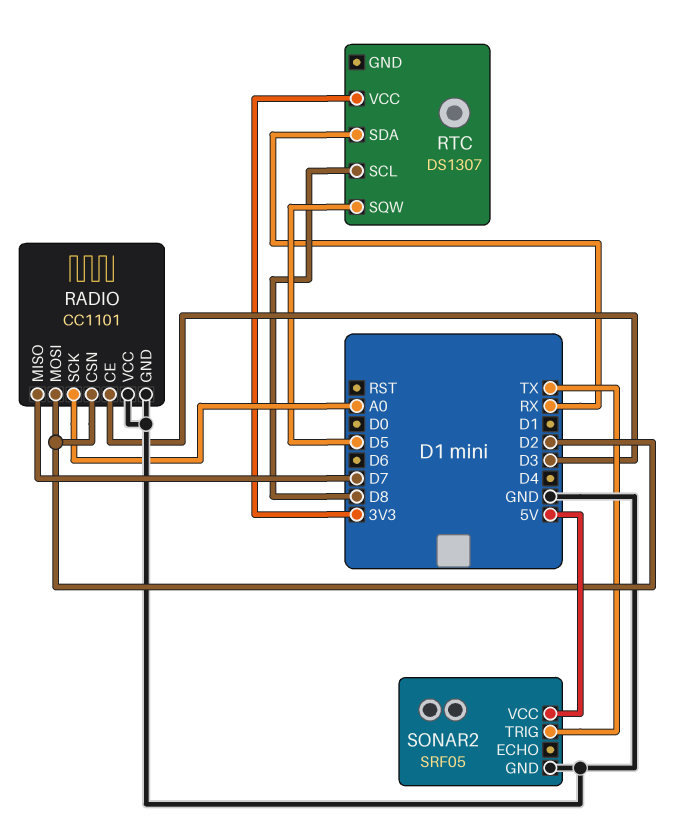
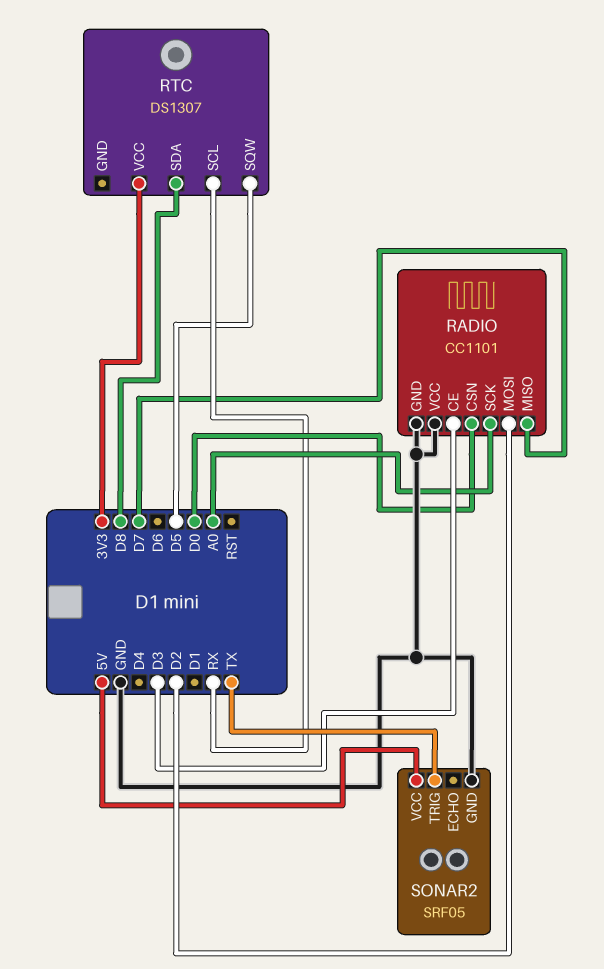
RADIO pin CSN: D2 -> D0
RTC pin SCL: D8 -> RX
RTC pin SDA: RX -> D8

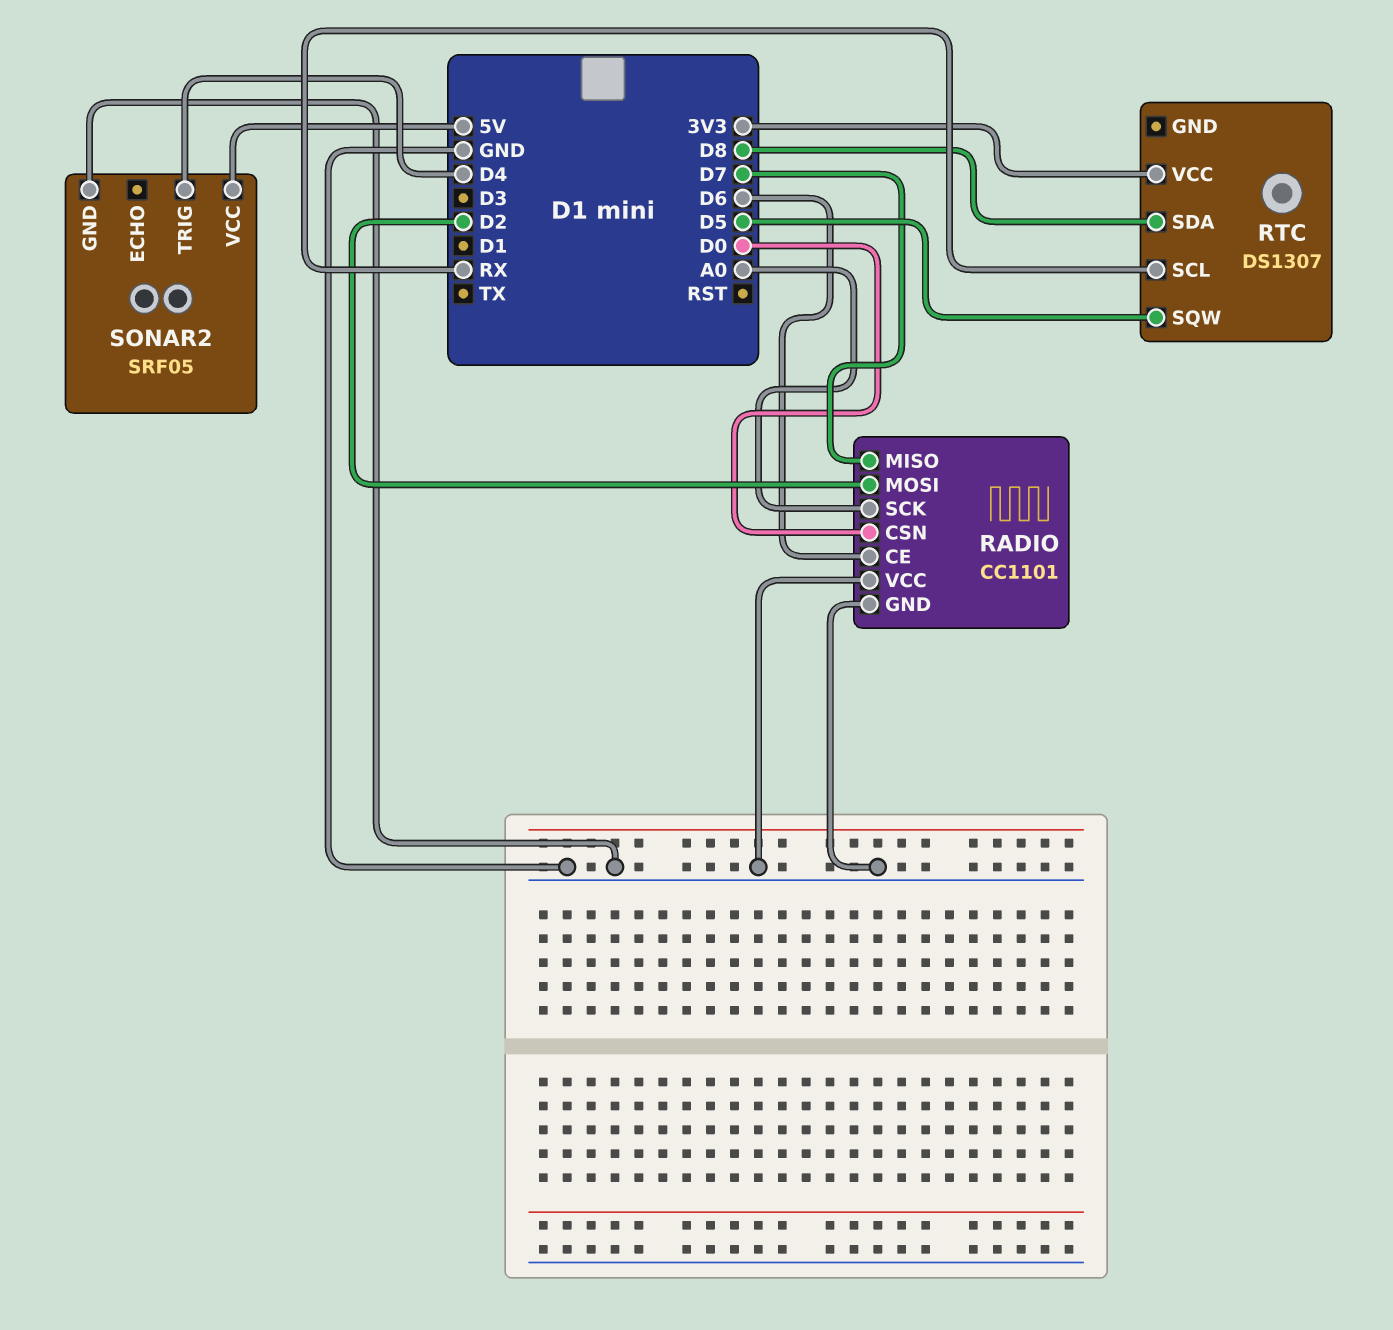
RADIO pin CE: D3 -> D6
SONAR2 pin TRIG: TX -> D4

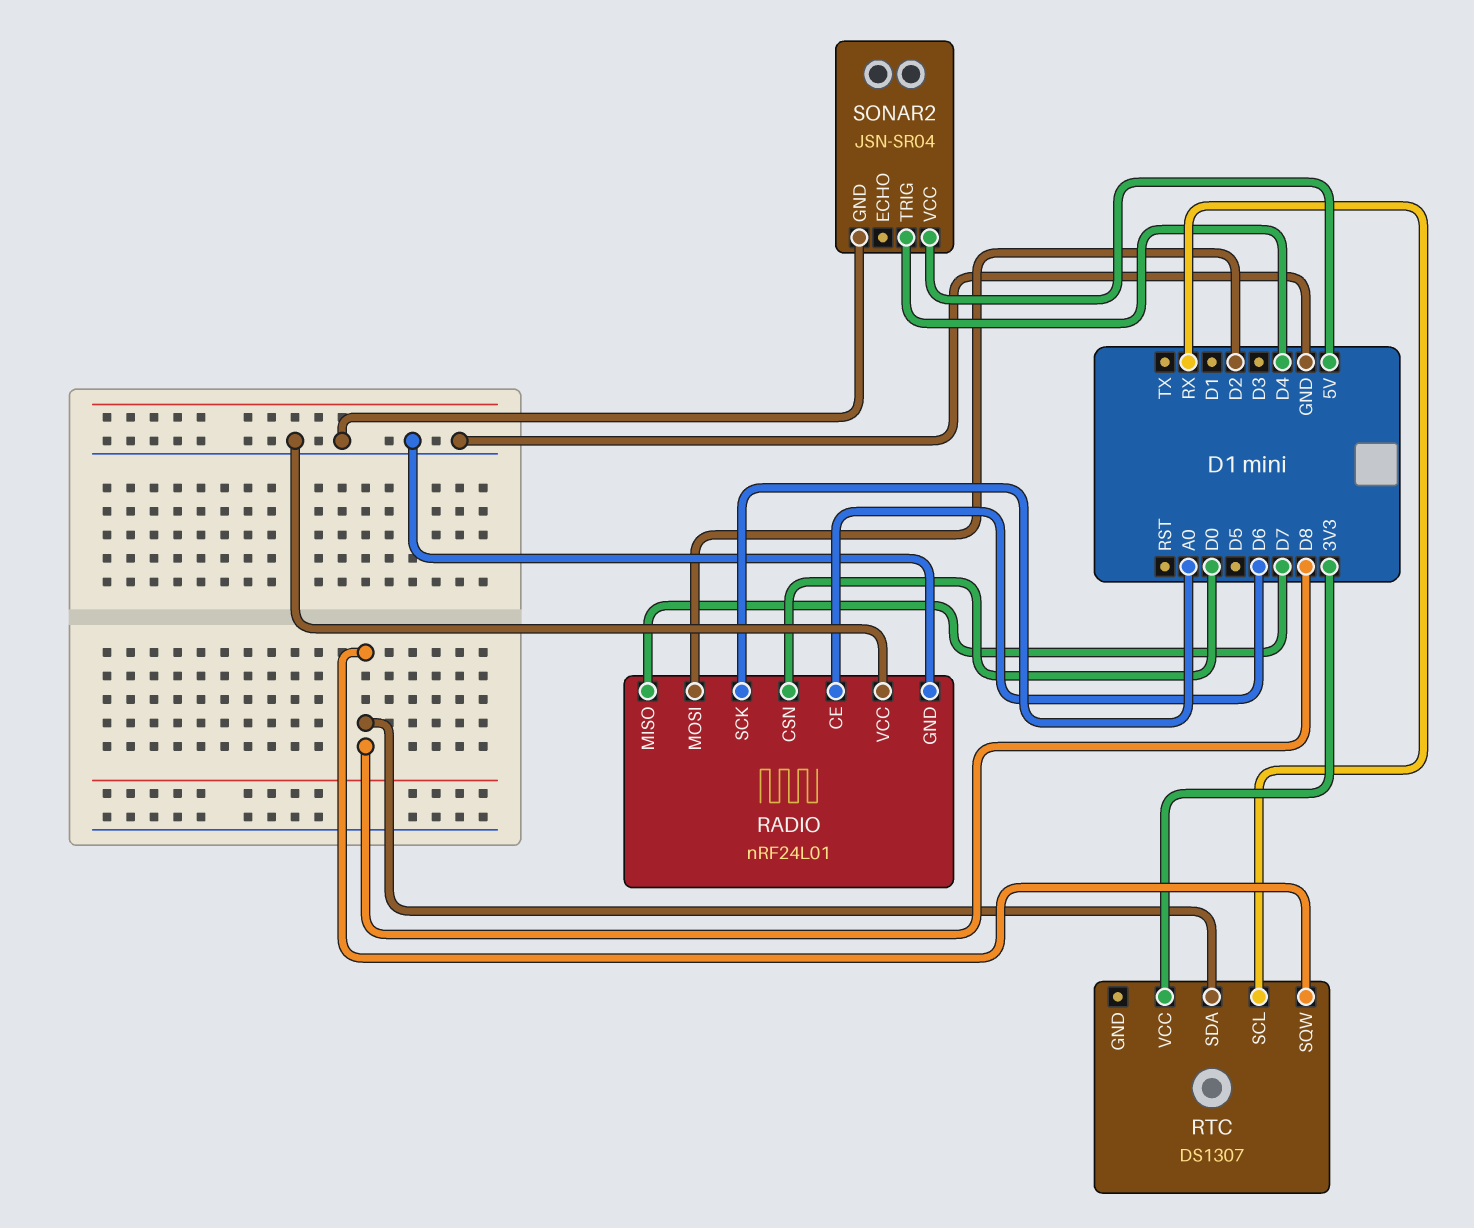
RADIO: CC1101 -> nRF24L01
RTC pin SQW: D5 -> D8
SONAR2: SRF05 -> JSN-SR04

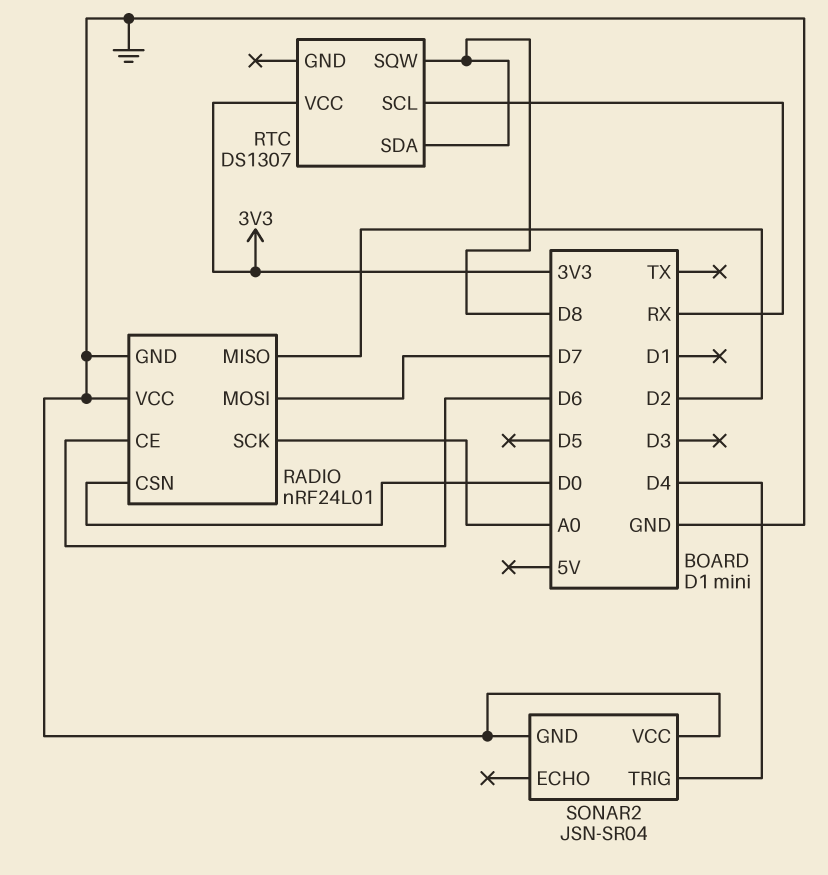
RADIO pin MISO: D7 -> D2
RADIO pin MOSI: D2 -> D7
SONAR2 pin VCC: 5V -> GND

